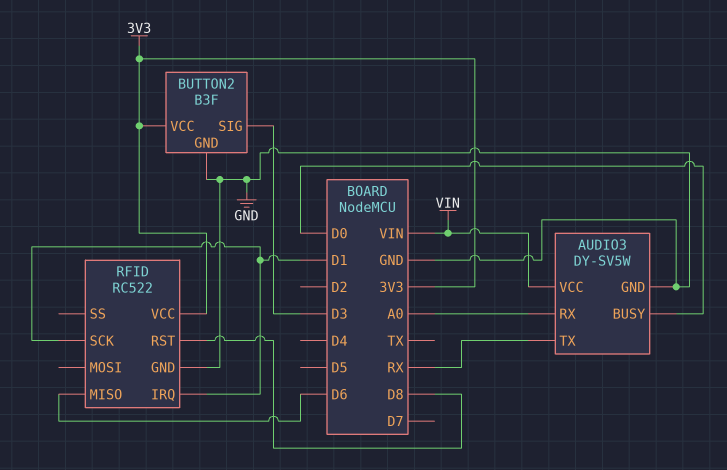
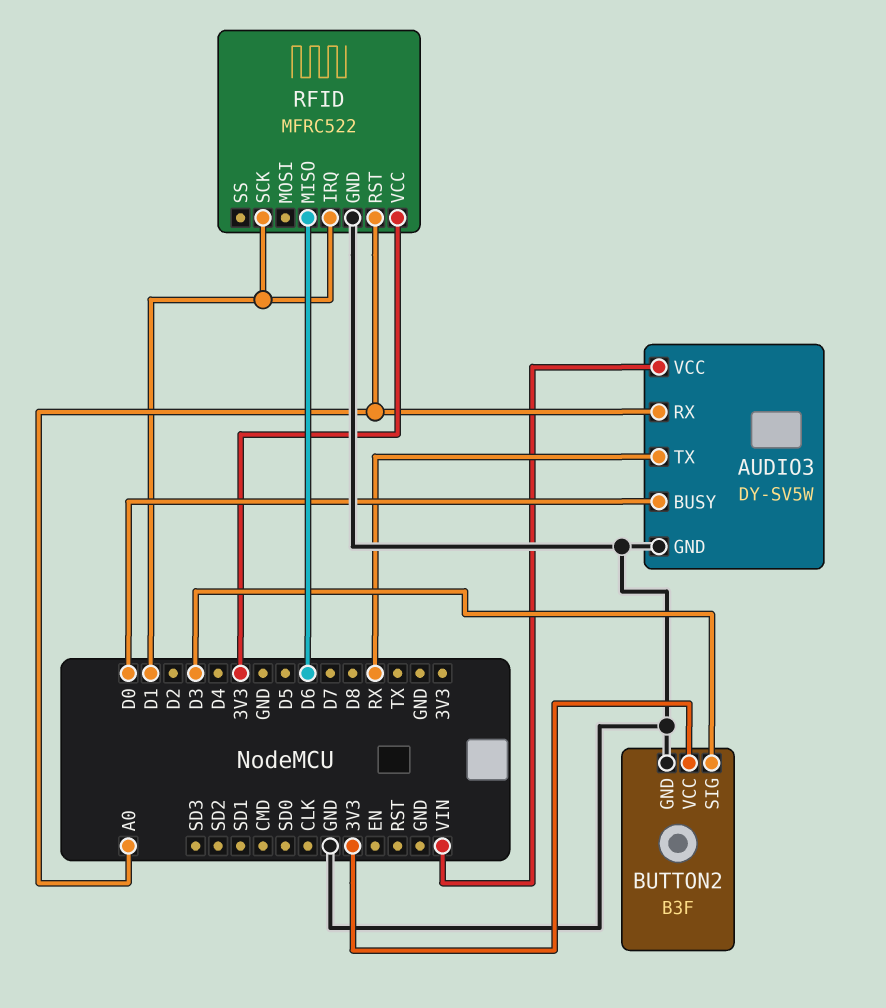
RFID: RC522 -> MFRC522
RFID pin RST: D8 -> A0

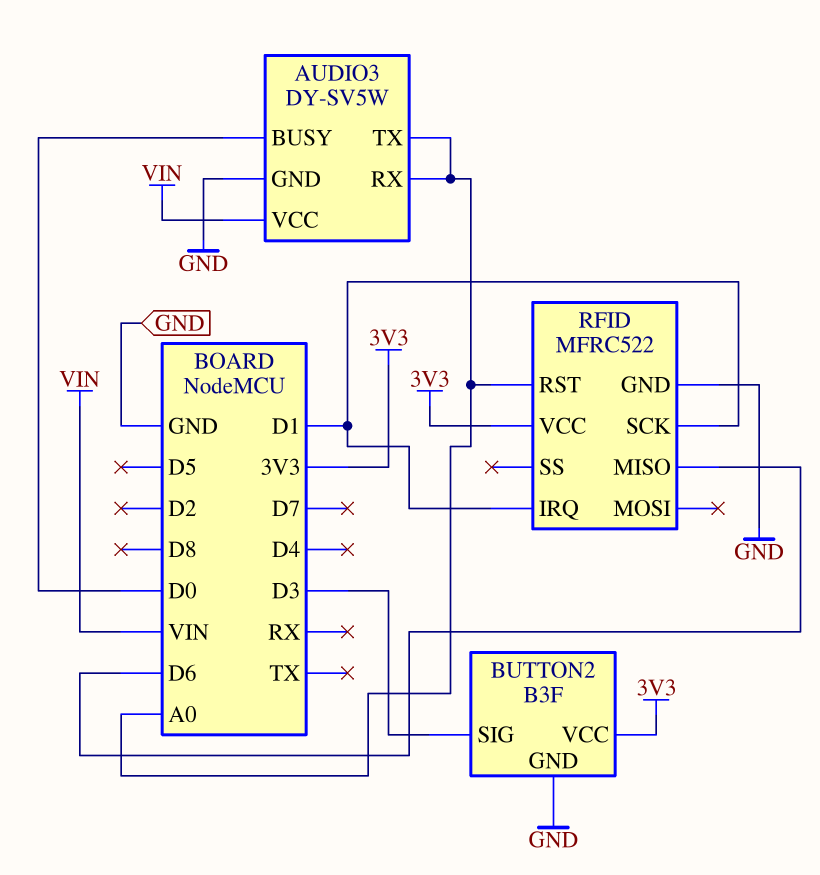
AUDIO3 pin TX: RX -> A0

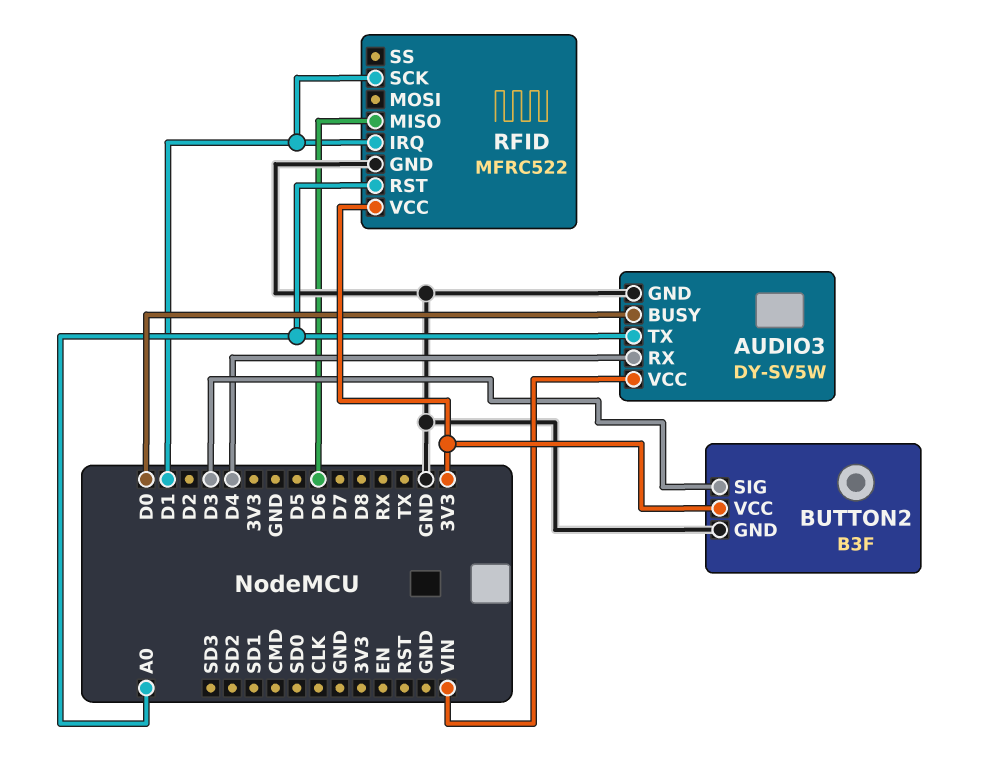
AUDIO3 pin RX: A0 -> D4

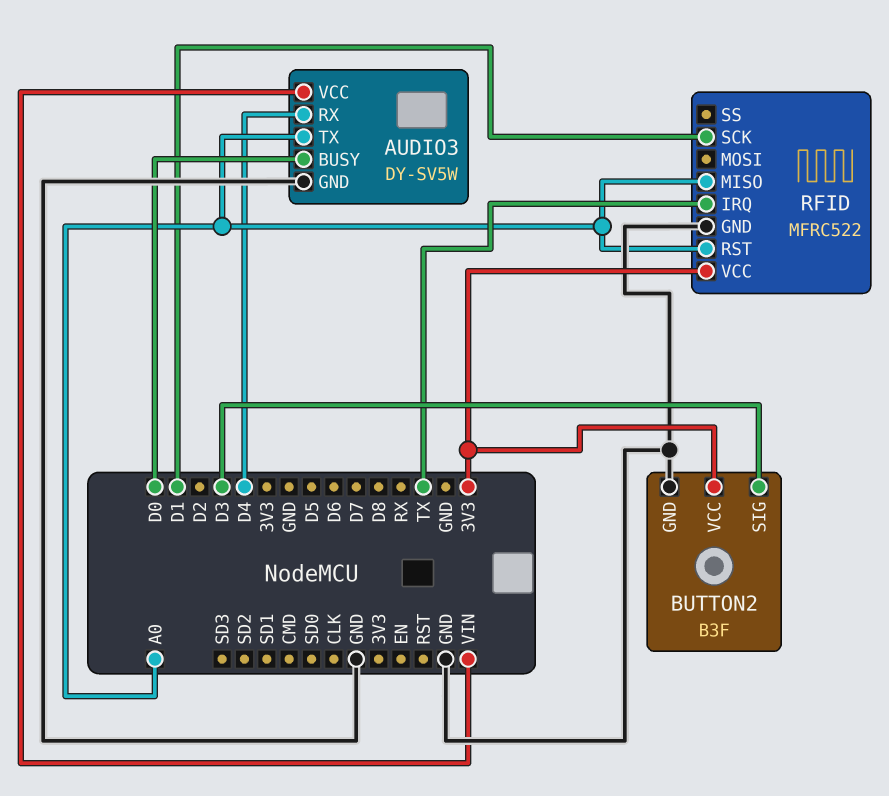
RFID pin IRQ: D1 -> TX
RFID pin MISO: D6 -> A0

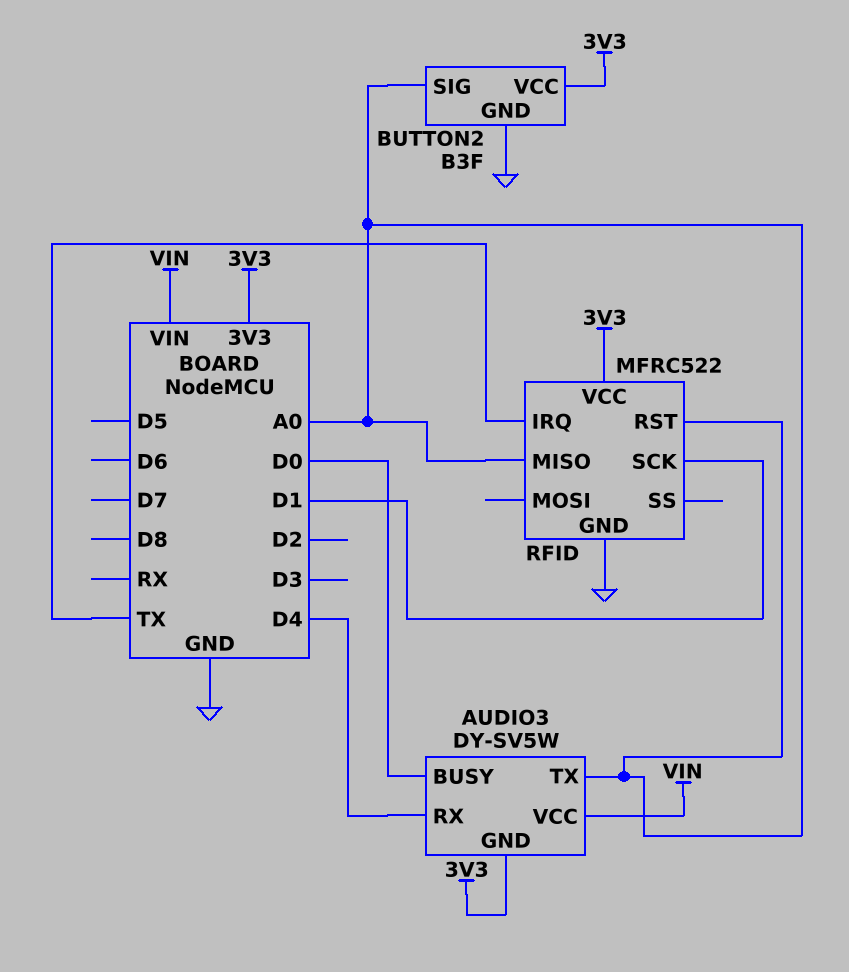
AUDIO3 pin GND: GND -> 3V3
BUTTON2 pin SIG: D3 -> A0

